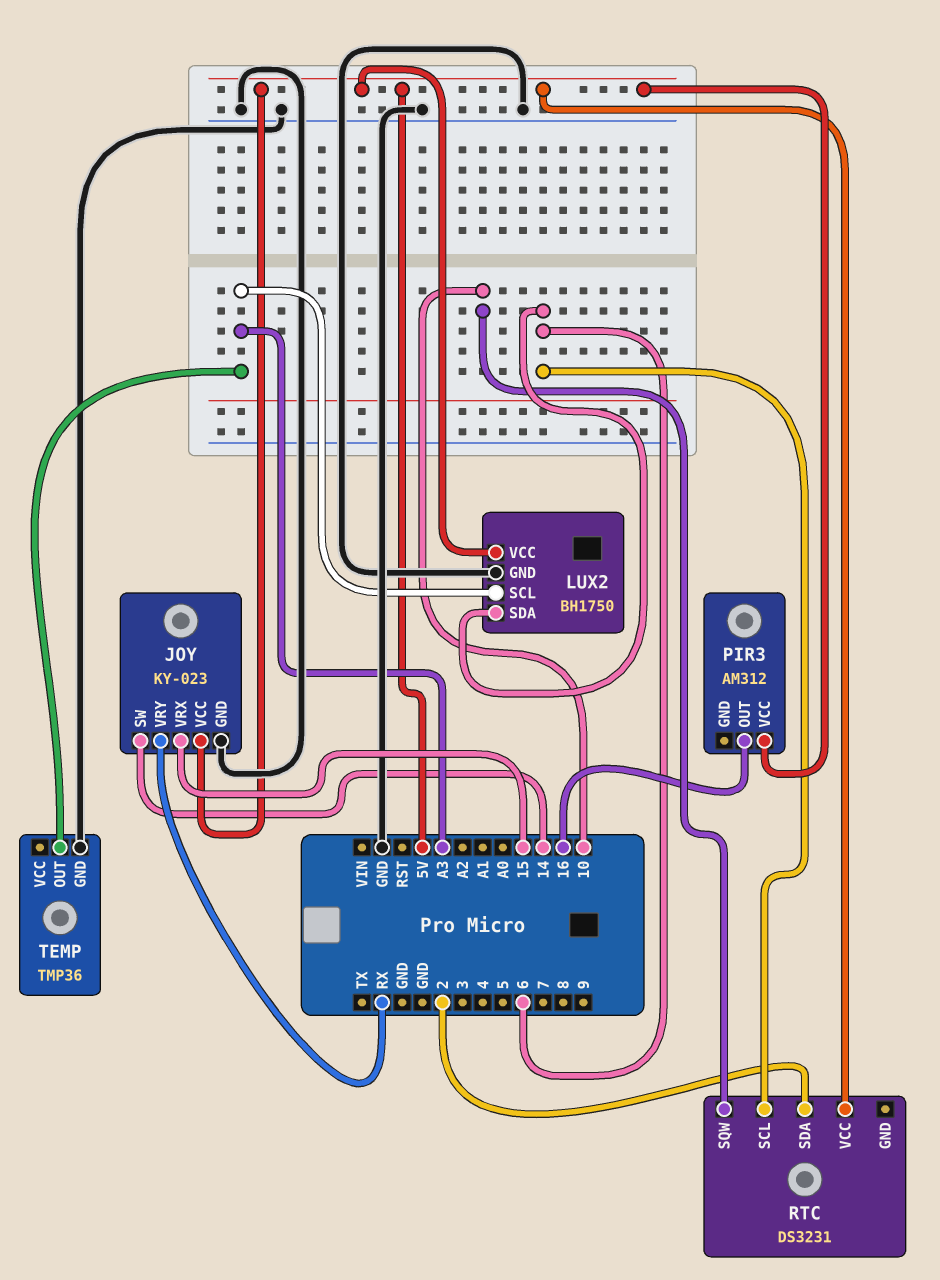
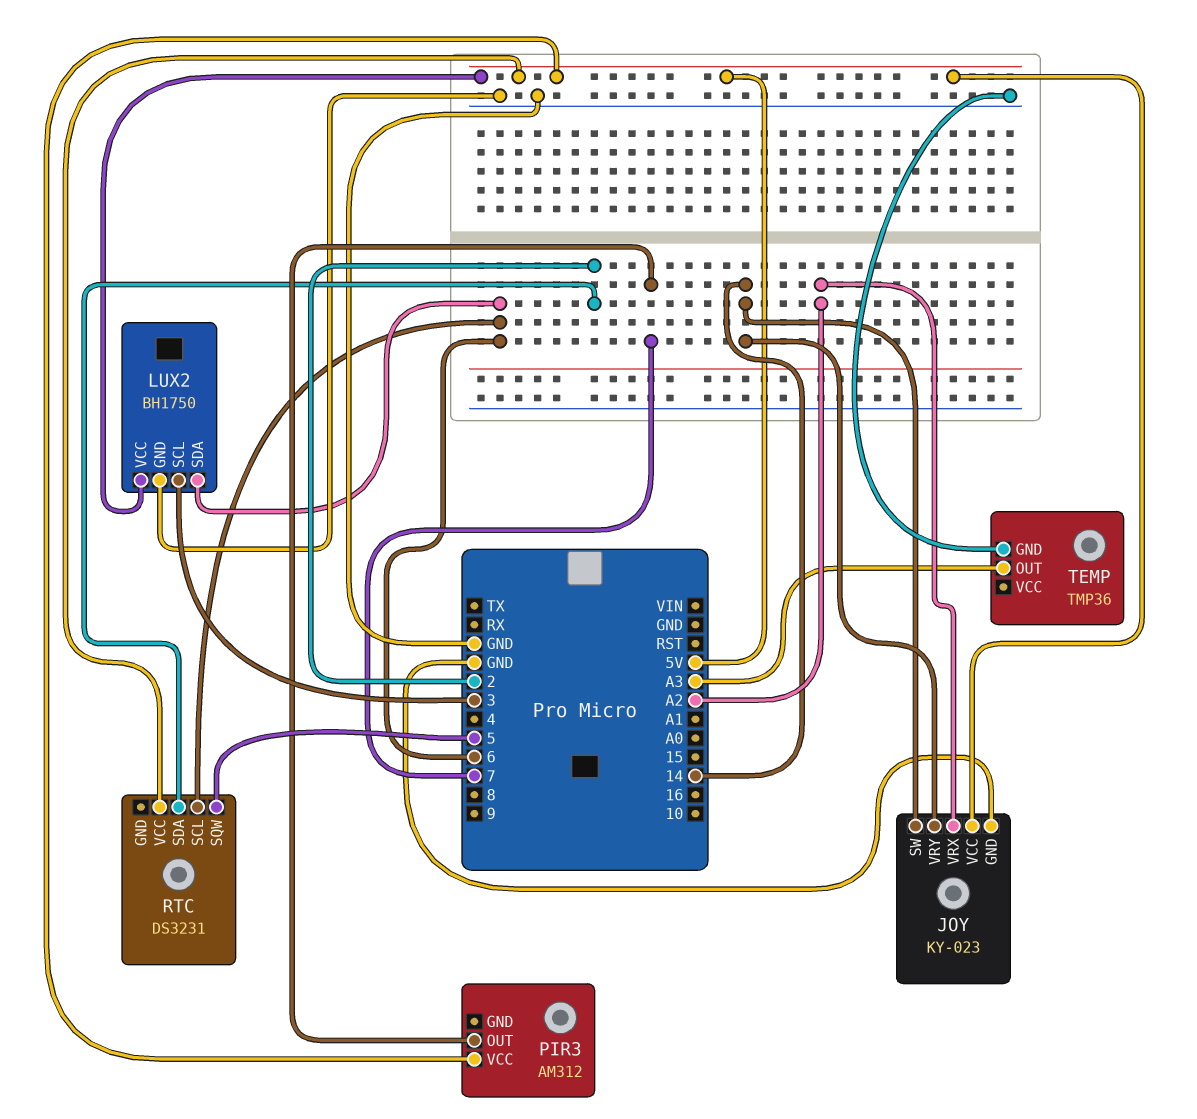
JOY pin VRX: 15 -> A2
JOY pin VRY: RX -> 14
LUX2 pin SCL: A3 -> 3
PIR3 pin OUT: 16 -> 7
RTC pin SQW: 10 -> 5

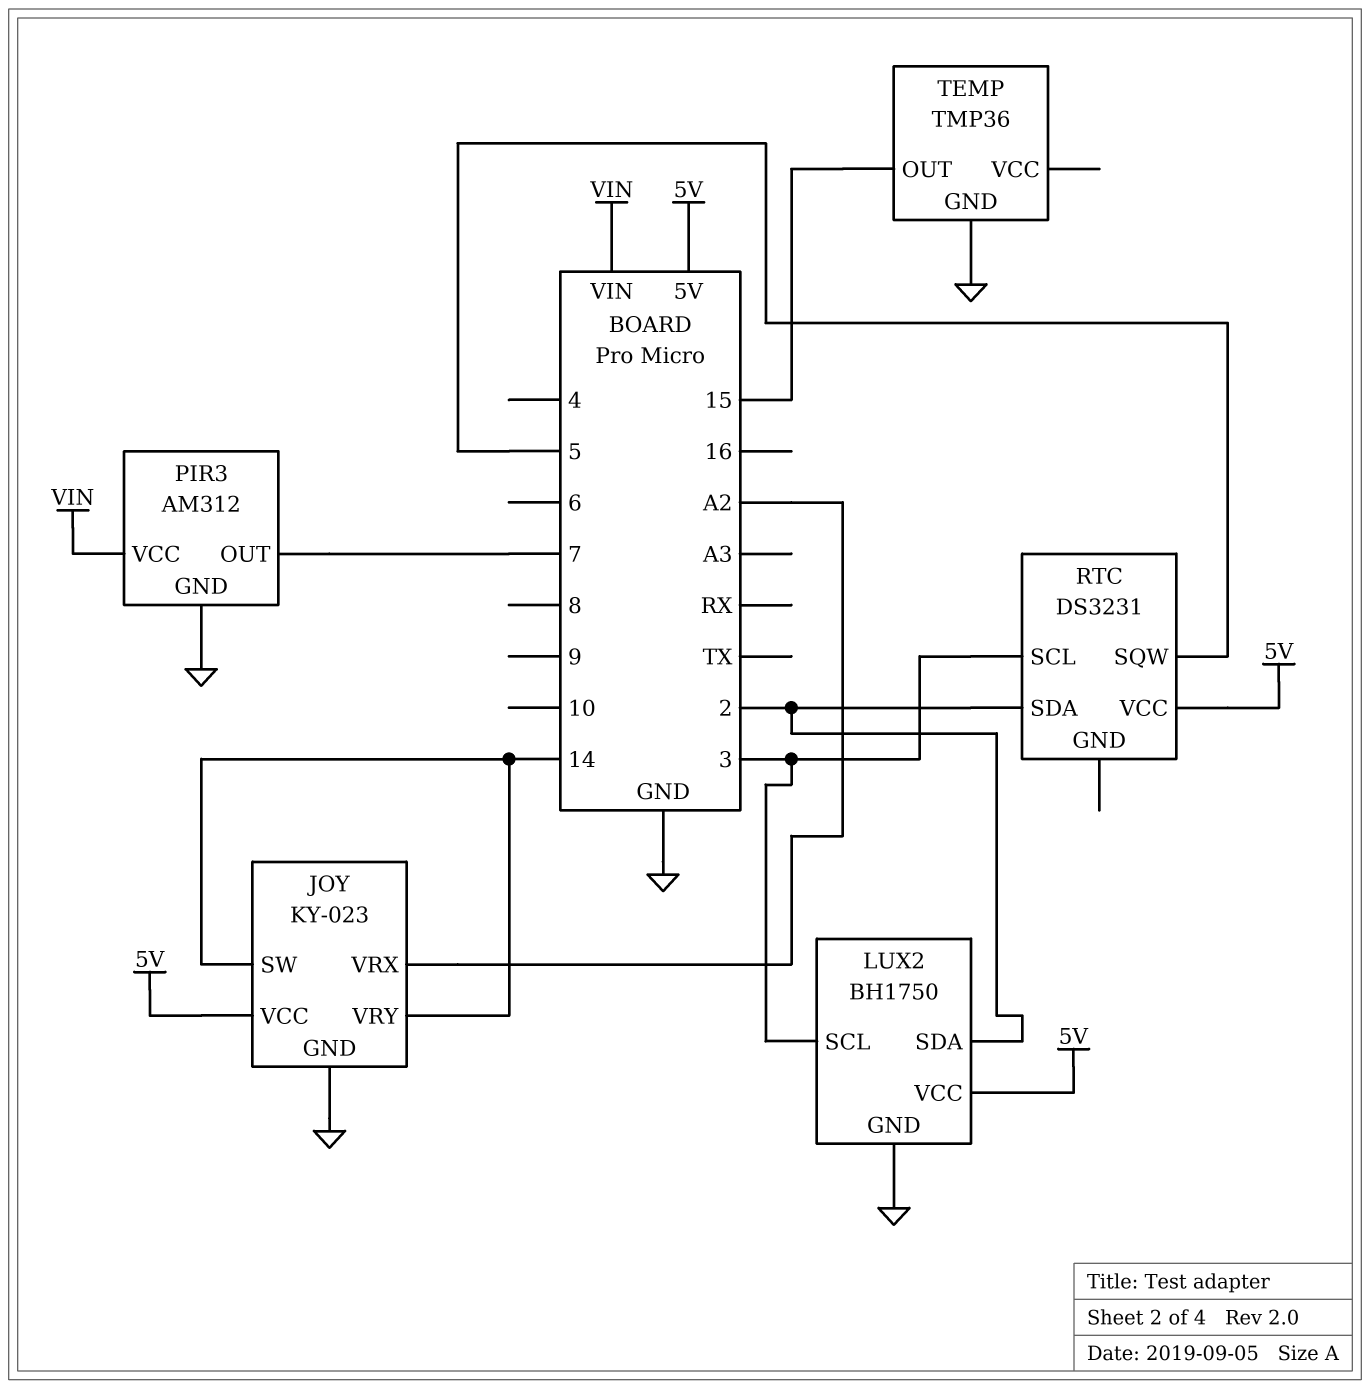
LUX2 pin SDA: 6 -> 2
PIR3 pin GND: none -> GND
PIR3 pin VCC: 5V -> VIN
RTC pin SCL: 6 -> 3
TEMP pin OUT: A3 -> 15

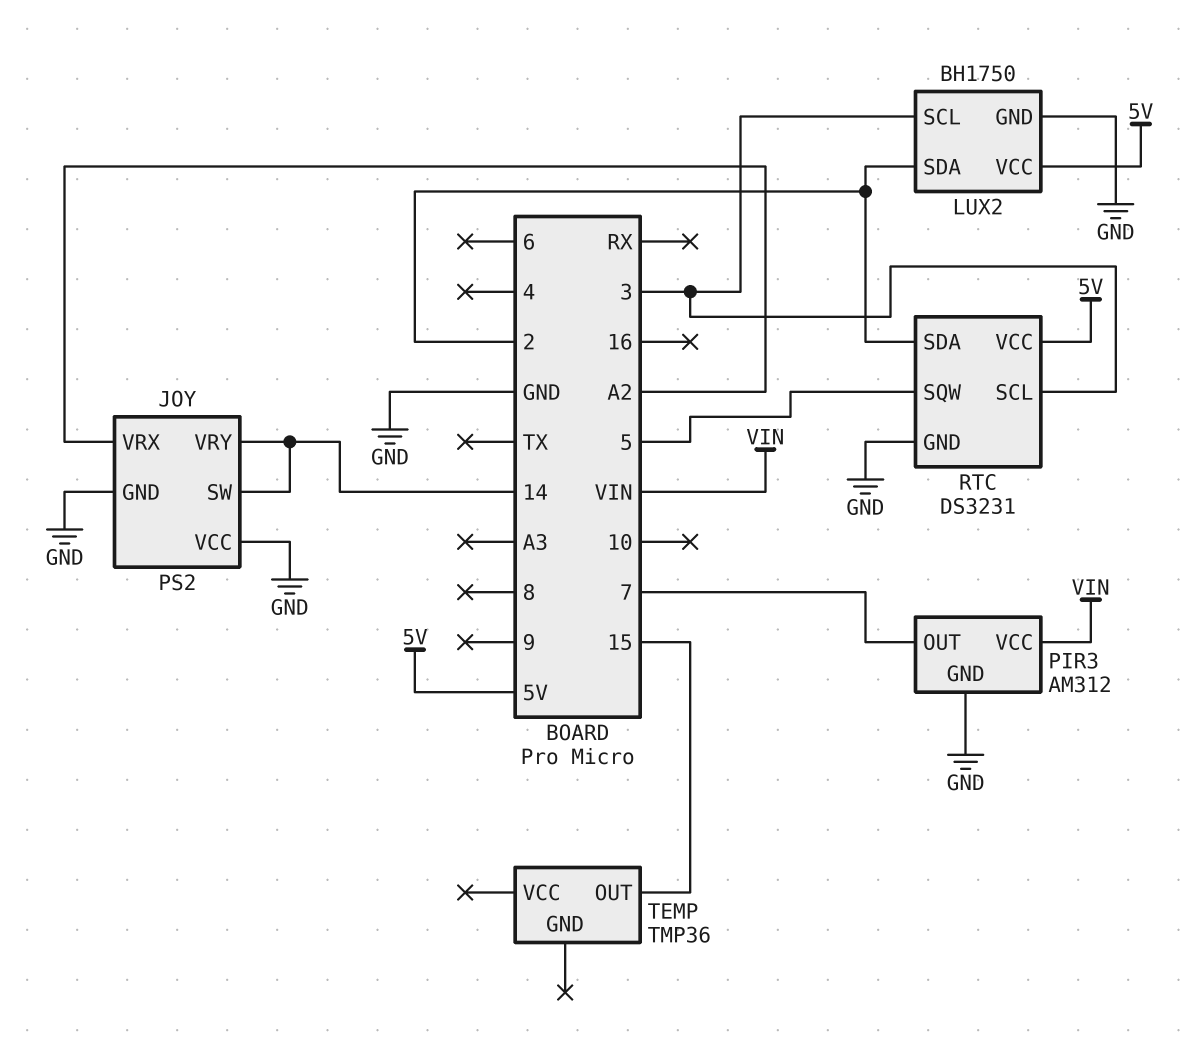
JOY: KY-023 -> PS2
JOY pin VCC: 5V -> GND
RTC pin GND: none -> GND
TEMP pin GND: GND -> none

